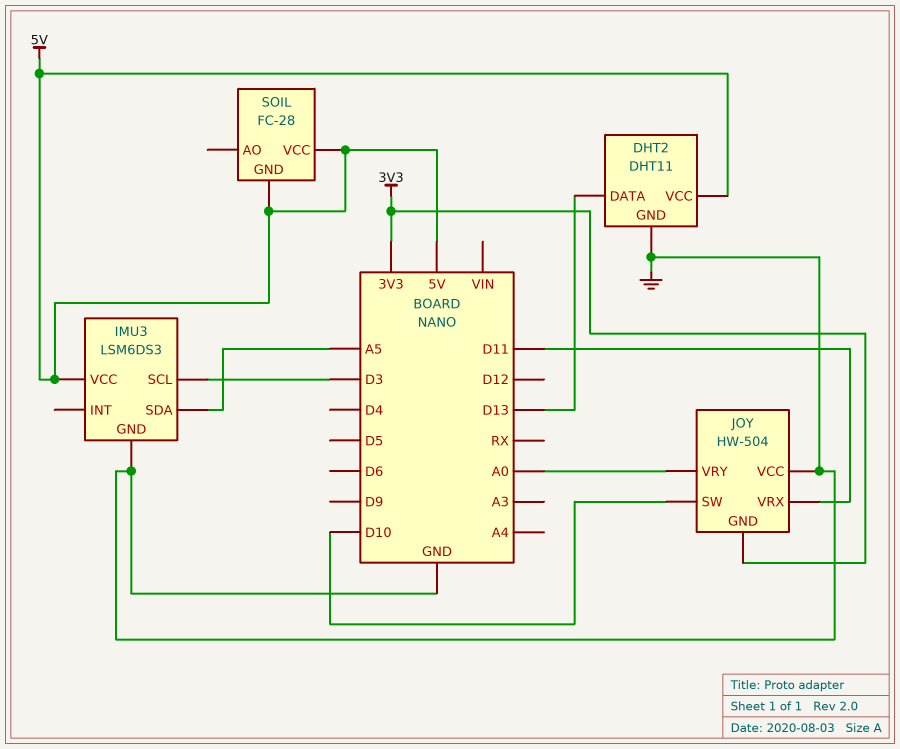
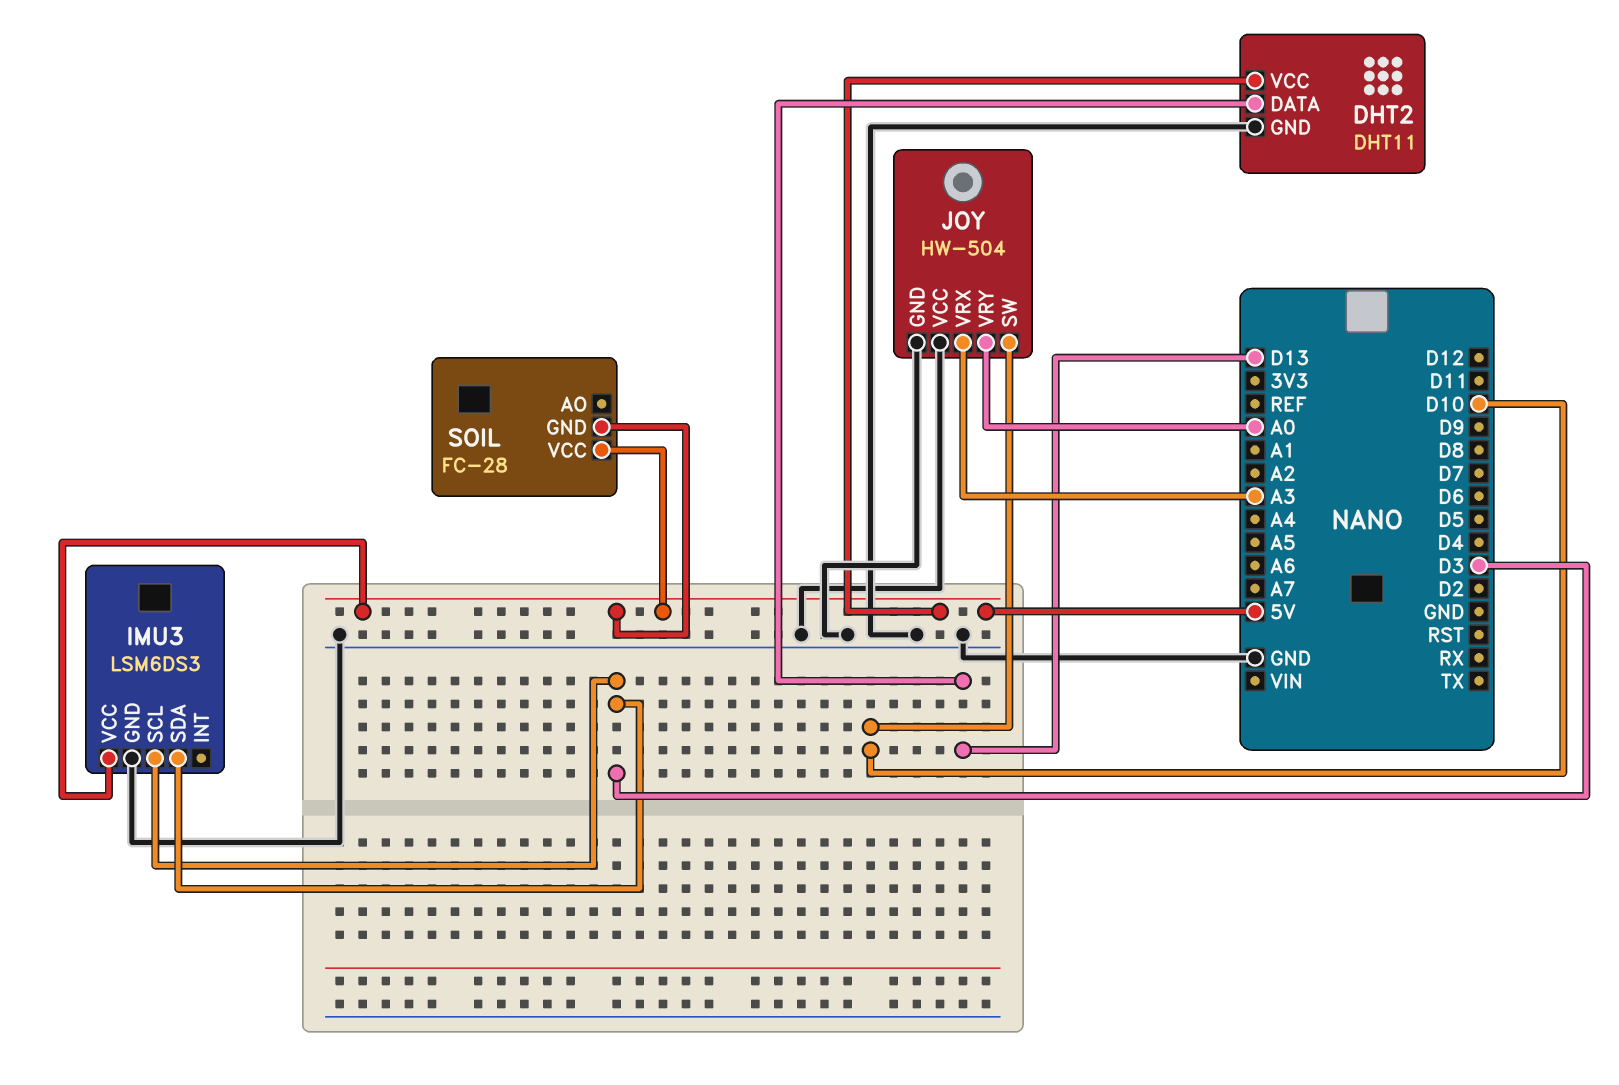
IMU3 pin SDA: A5 -> D3
JOY pin GND: 3V3 -> GND
JOY pin VRX: D11 -> A3

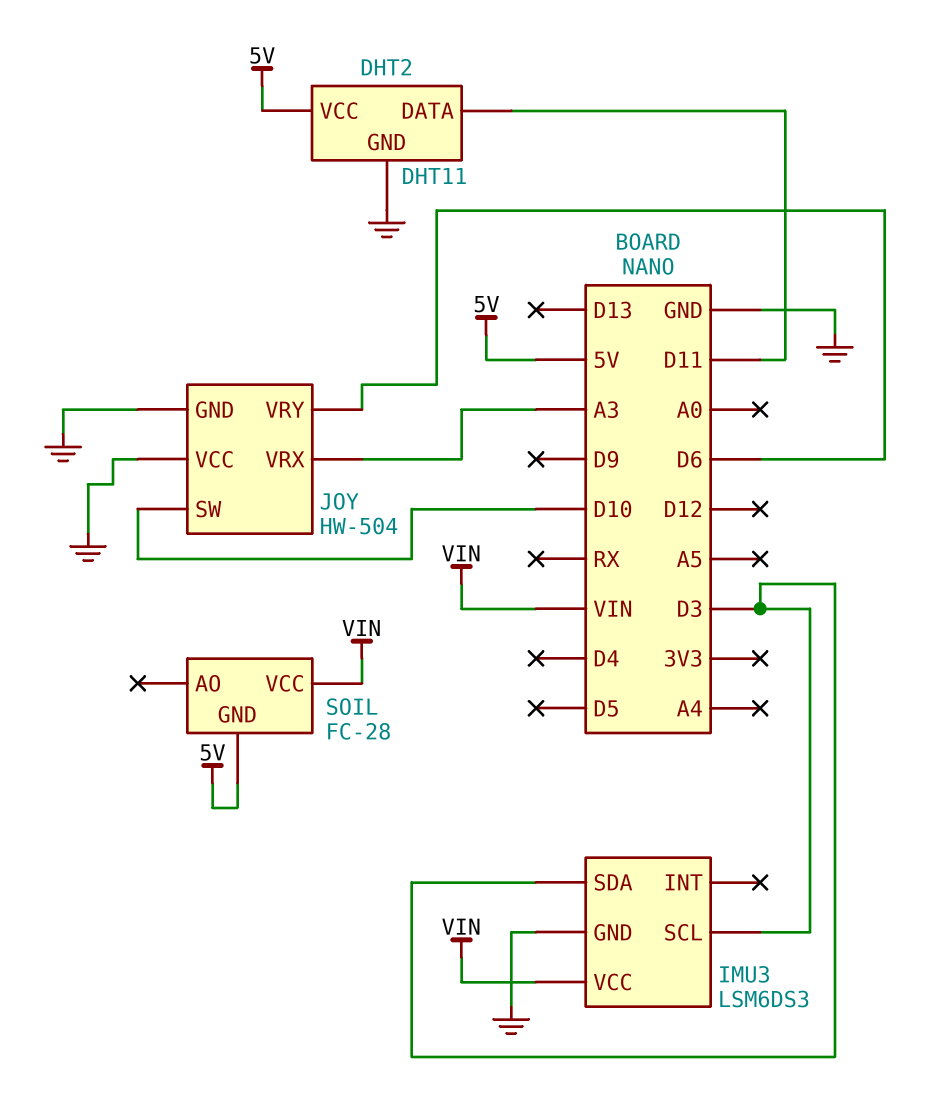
DHT2 pin DATA: D13 -> D11
IMU3 pin VCC: 5V -> VIN
JOY pin VRY: A0 -> D6
SOIL pin VCC: 5V -> VIN

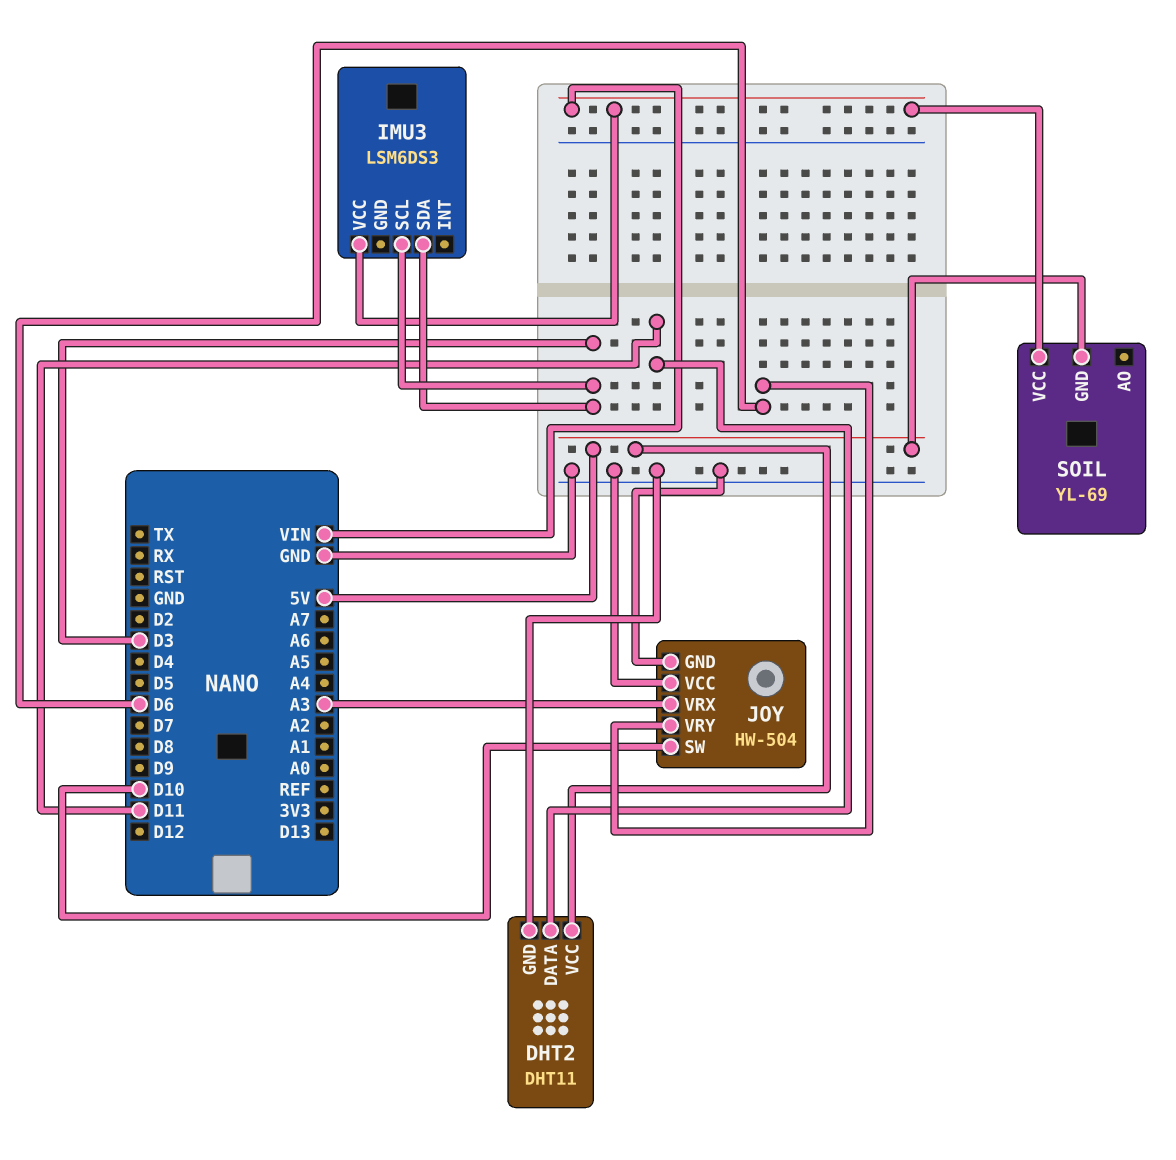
IMU3 pin GND: GND -> none
SOIL: FC-28 -> YL-69

